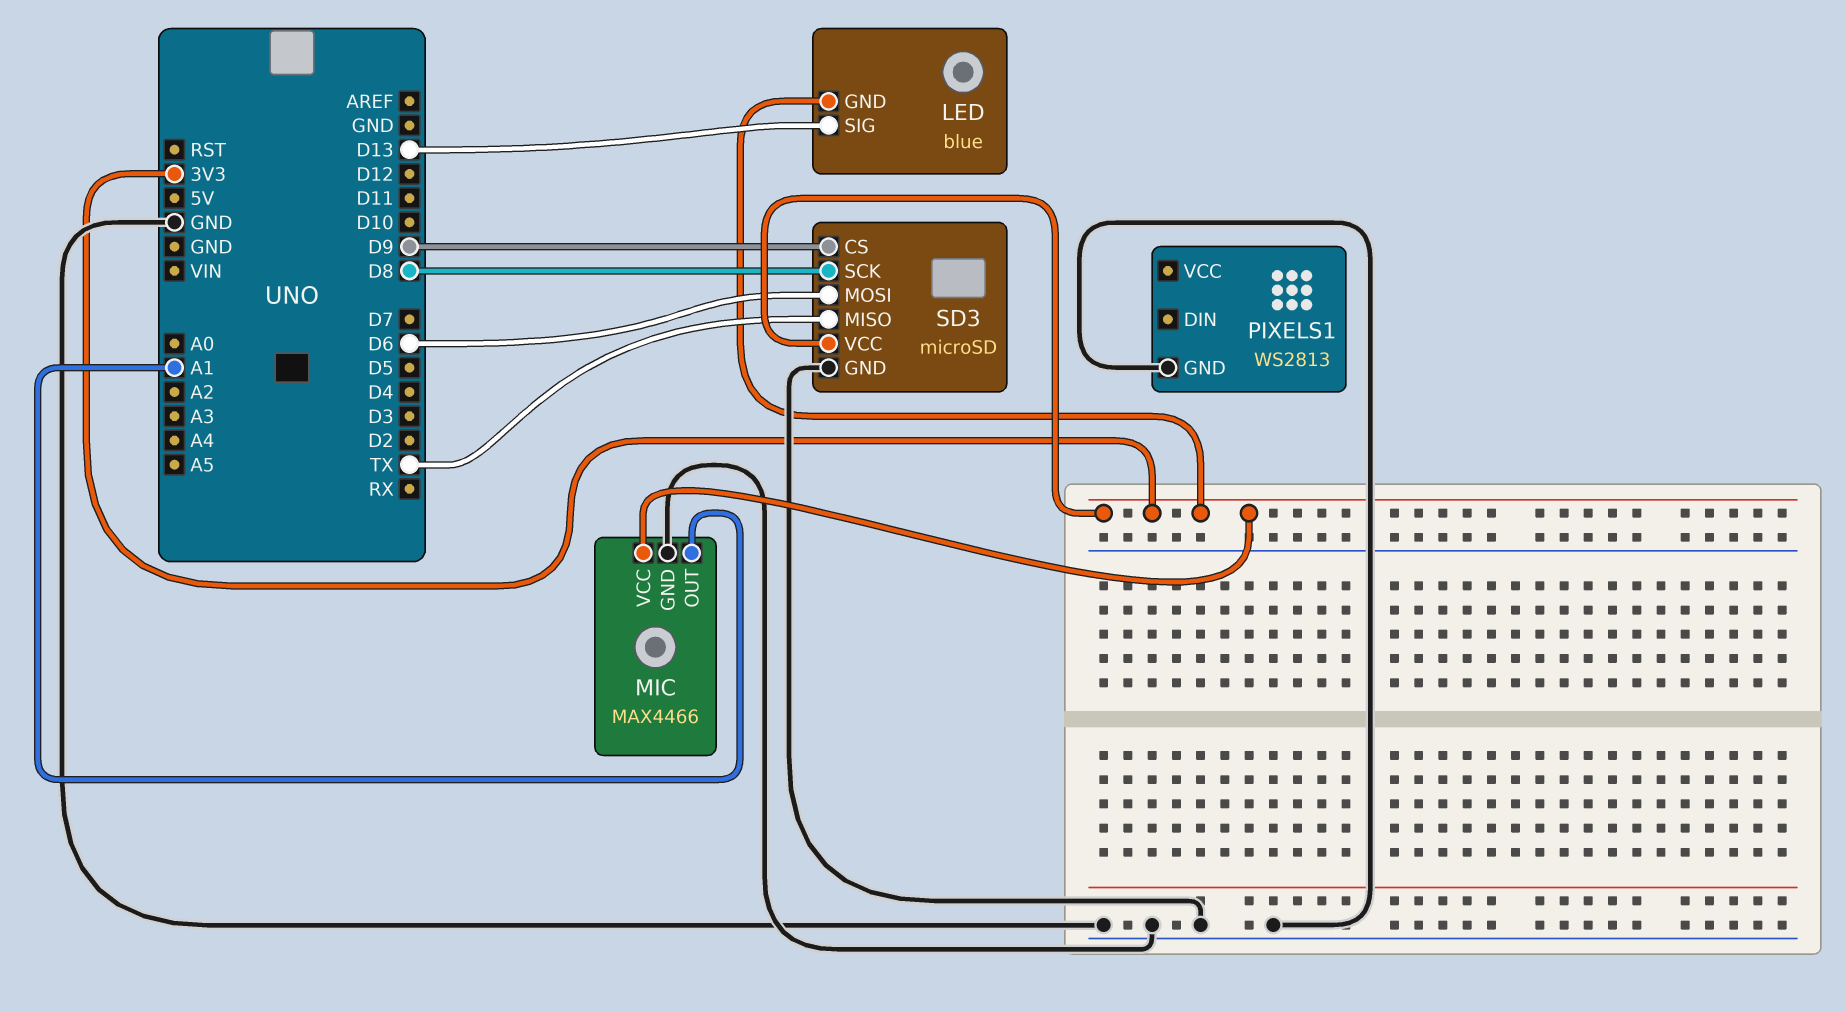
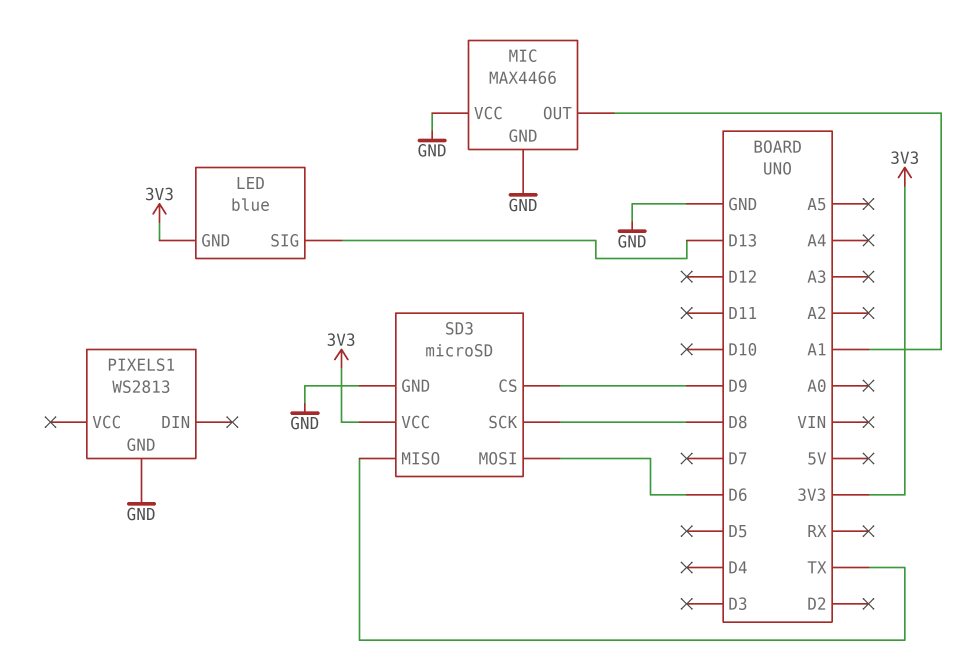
MIC pin VCC: 3V3 -> GND

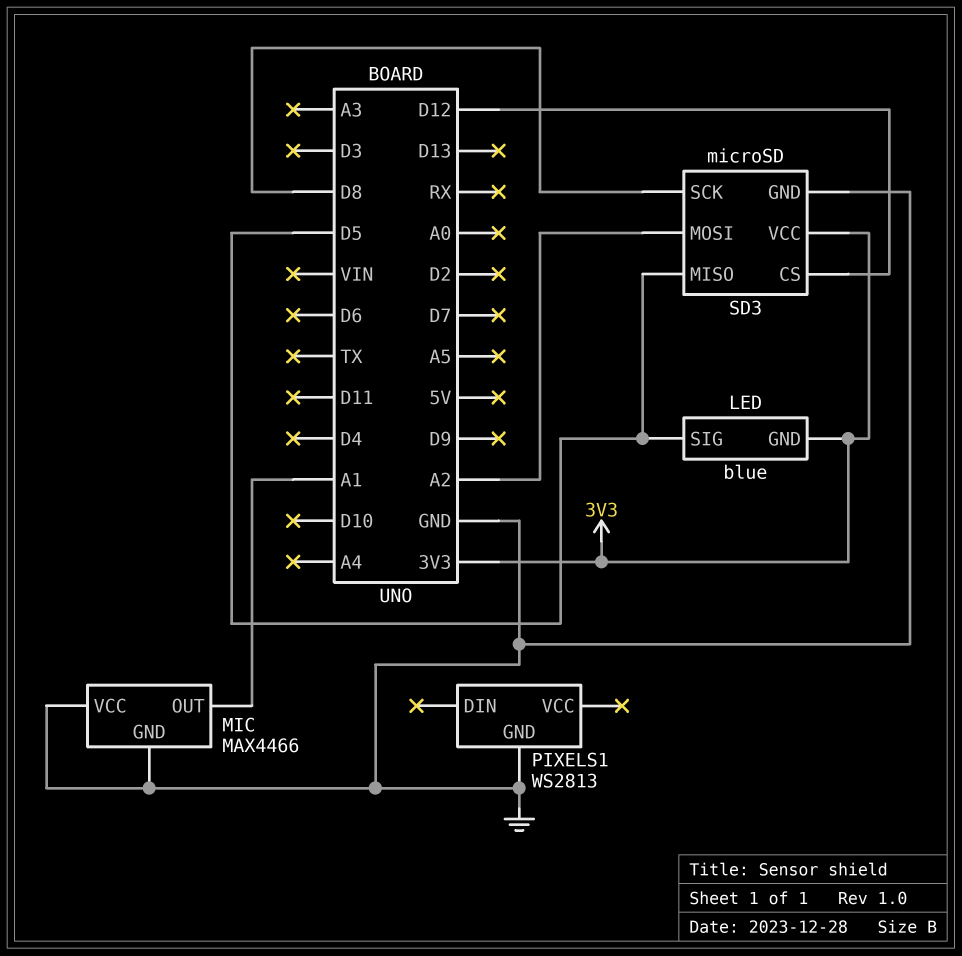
LED pin SIG: D13 -> D5
SD3 pin CS: D9 -> D12
SD3 pin MISO: TX -> D5
SD3 pin MOSI: D6 -> A2

